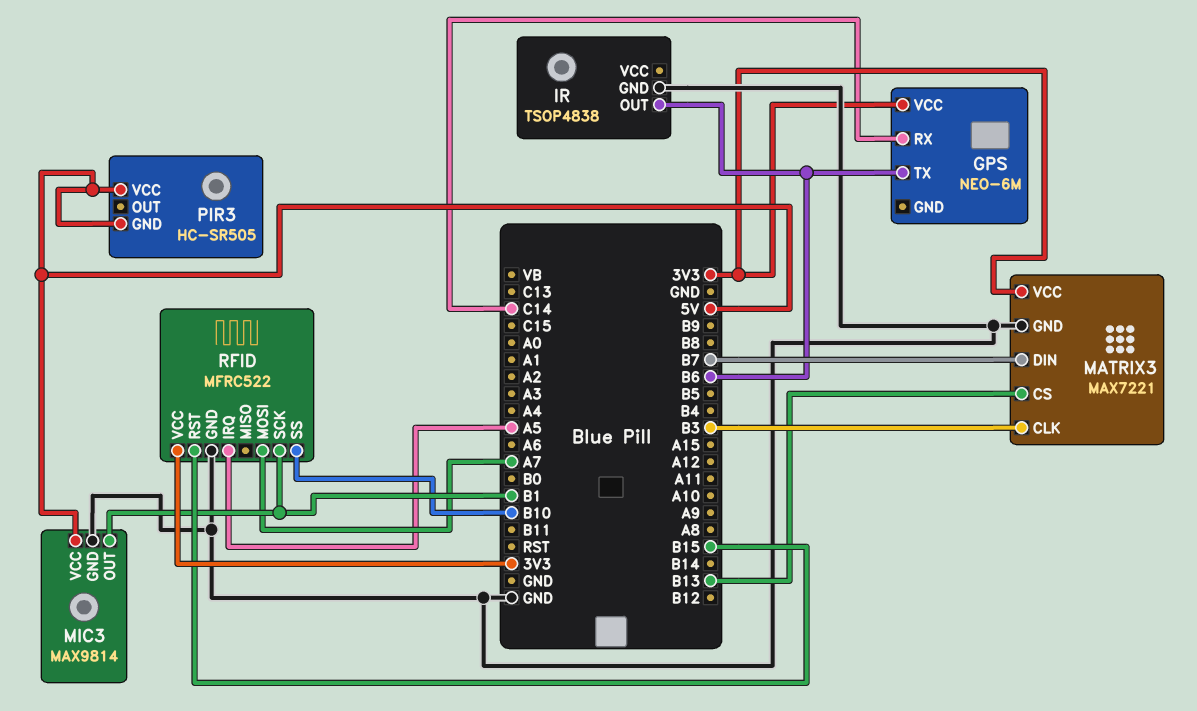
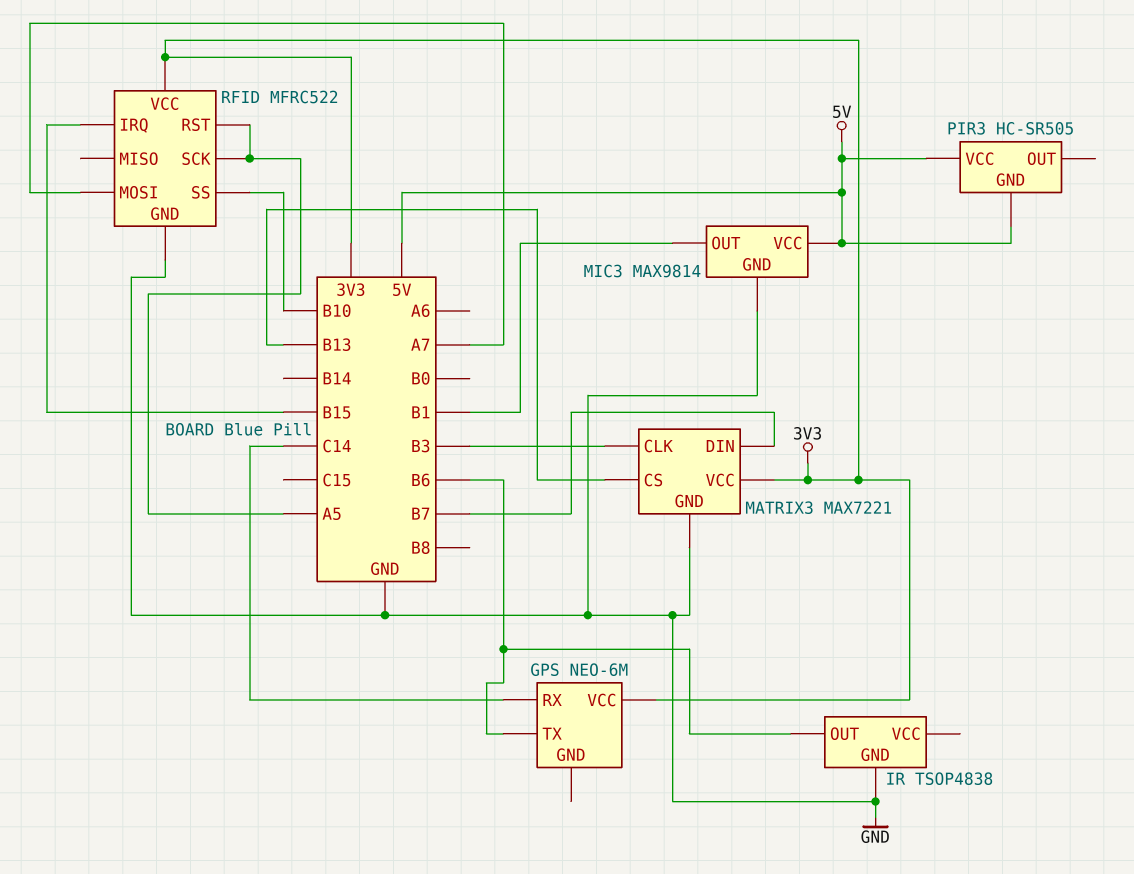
RFID pin IRQ: A5 -> B15
RFID pin RST: B15 -> A5
RFID pin SCK: B1 -> A5

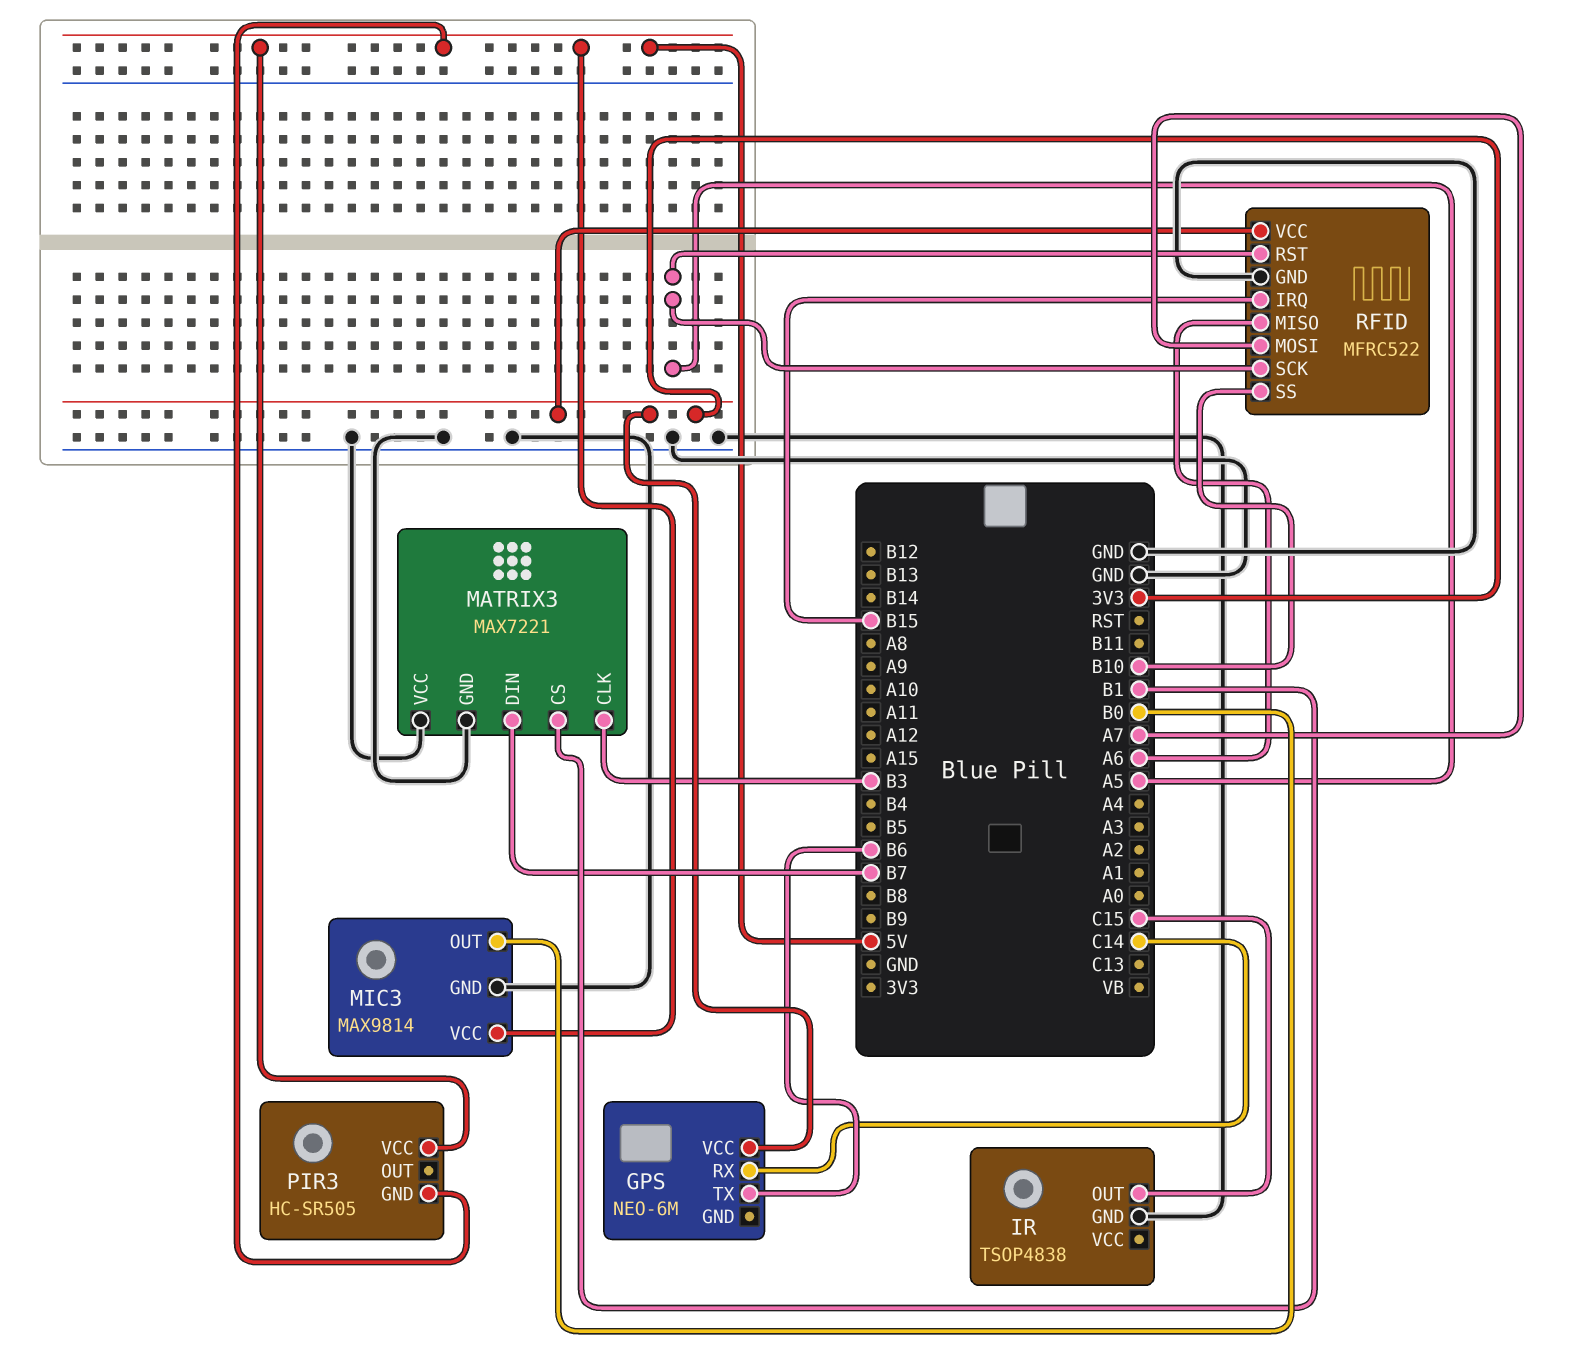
IR pin OUT: B6 -> C15
MATRIX3 pin CS: B13 -> B1
MATRIX3 pin VCC: 3V3 -> GND
MIC3 pin OUT: B1 -> B0
RFID pin MISO: none -> A6

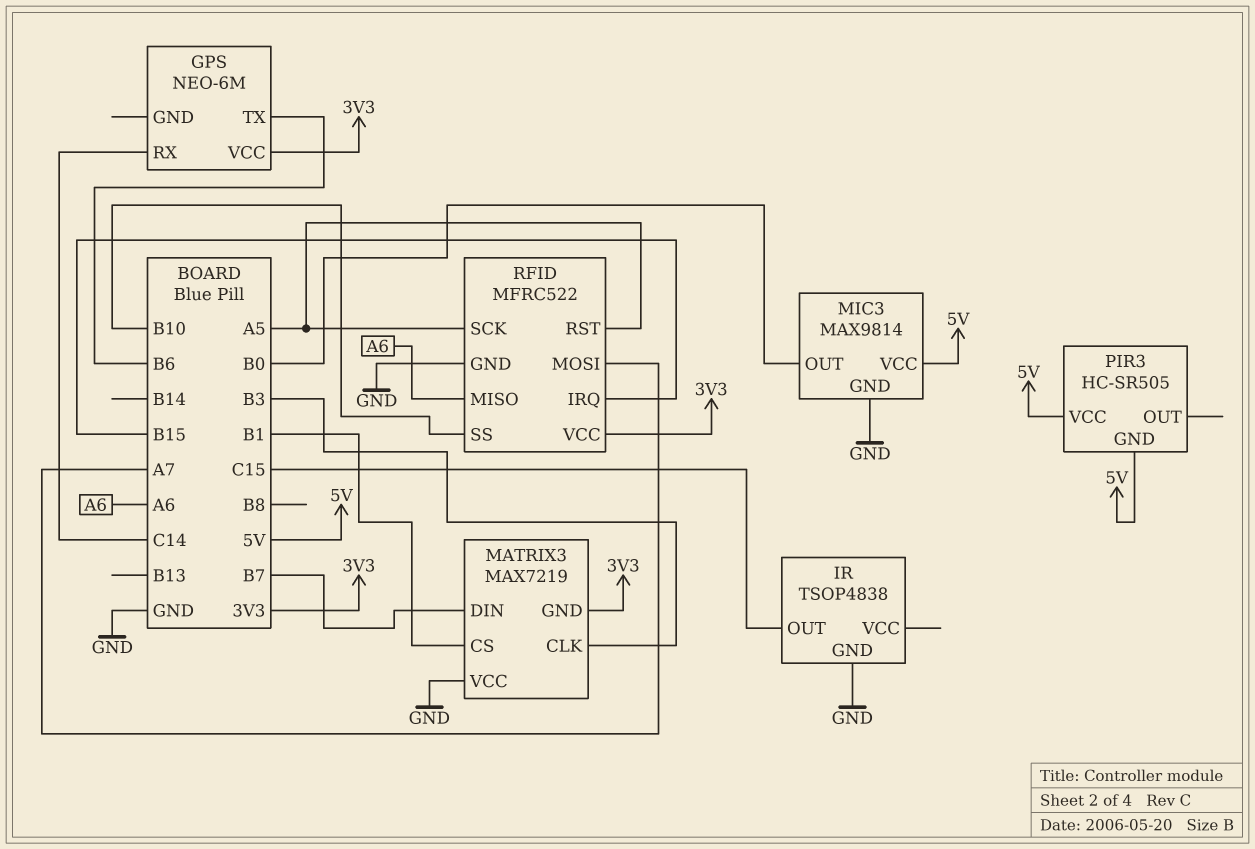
MATRIX3: MAX7221 -> MAX7219
MATRIX3 pin GND: GND -> 3V3

